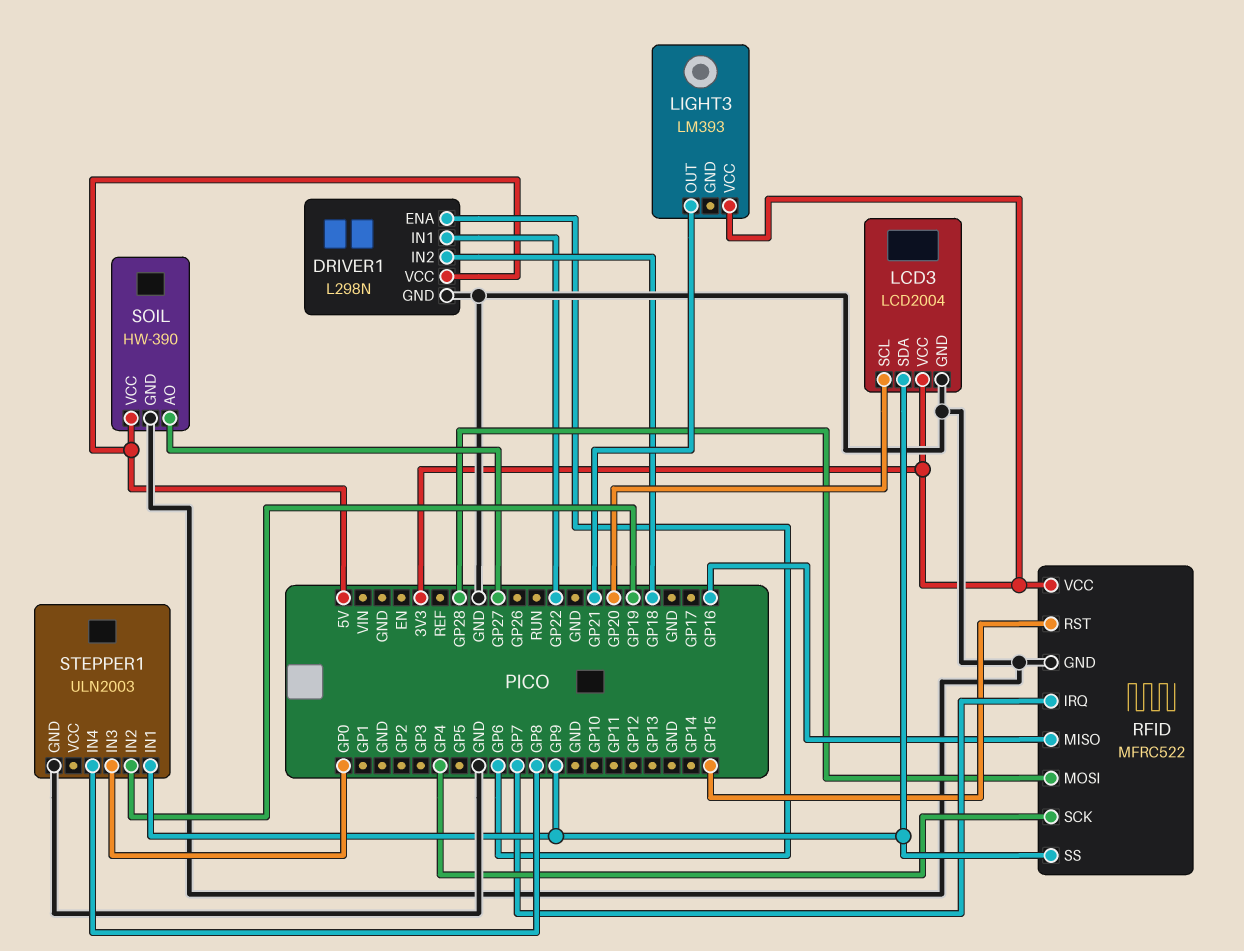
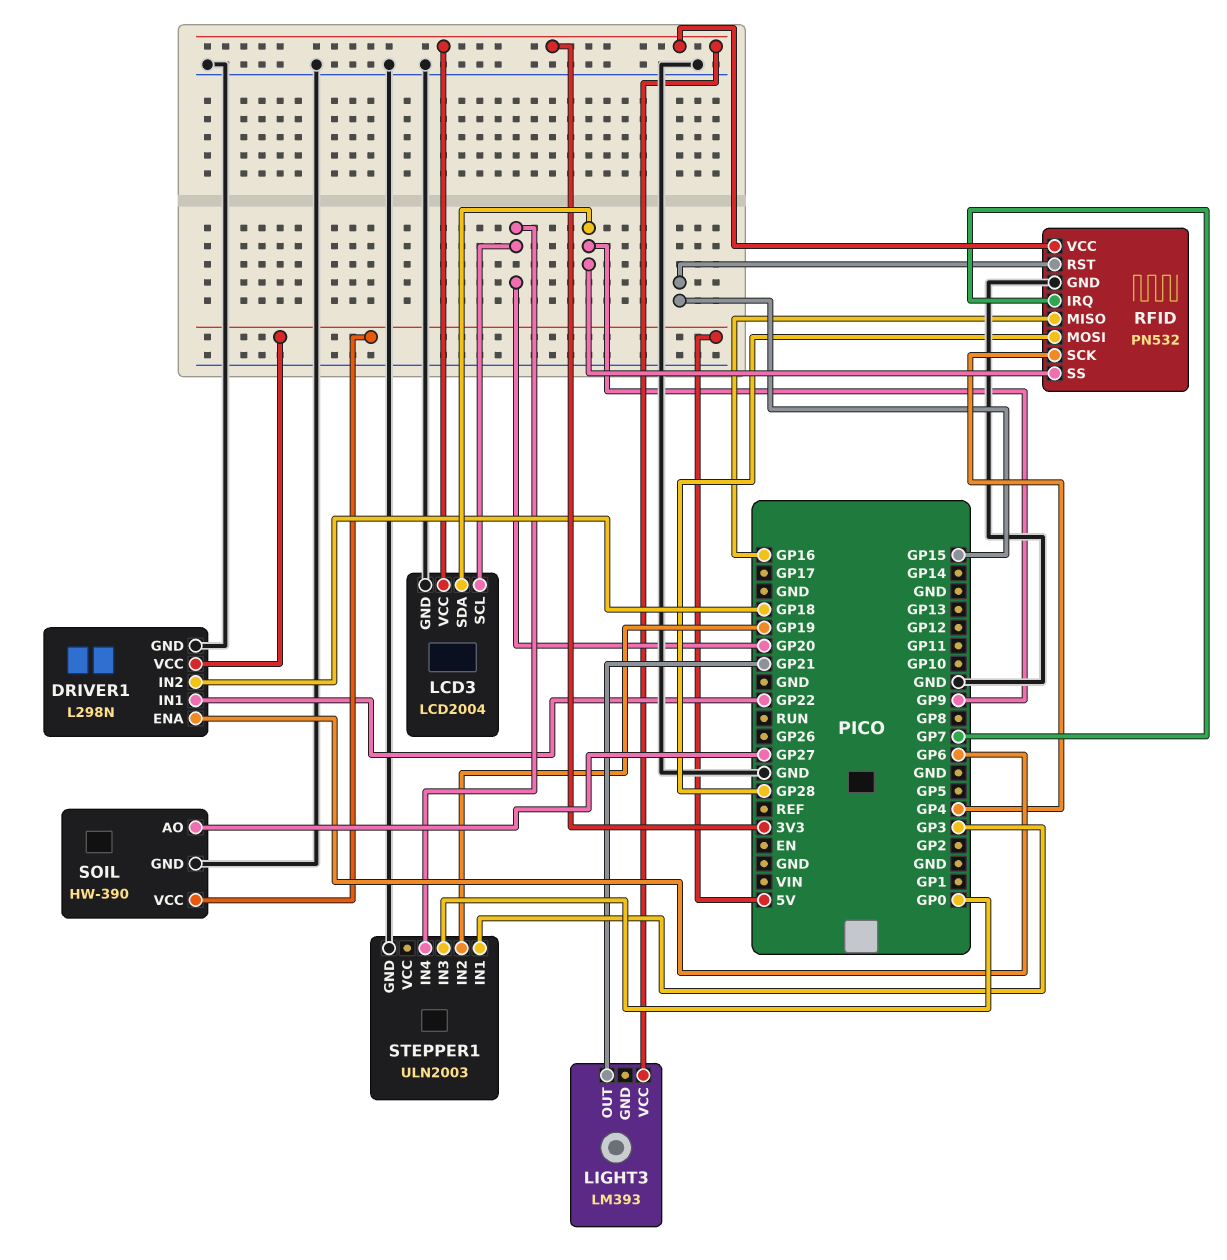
RFID: MFRC522 -> PN532
STEPPER1 pin IN1: GP9 -> GP3
STEPPER1 pin IN4: GP8 -> GP20

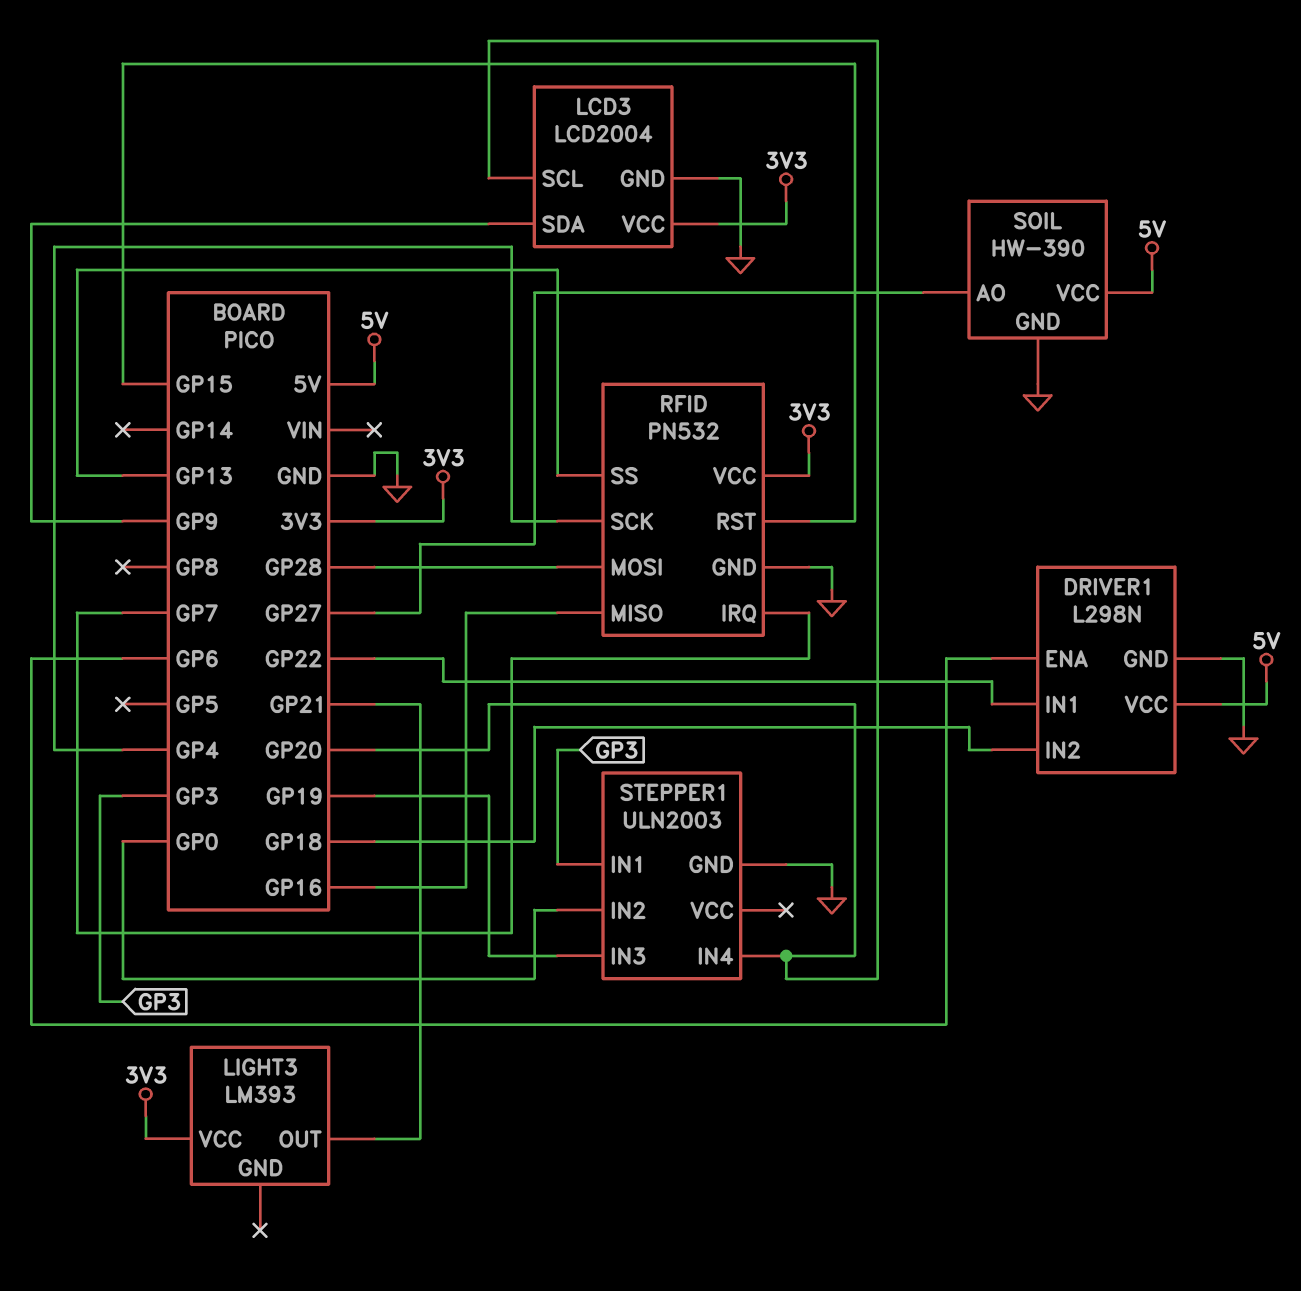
RFID pin SS: GP9 -> GP13
STEPPER1 pin IN2: GP19 -> GP0
STEPPER1 pin IN3: GP0 -> GP19

